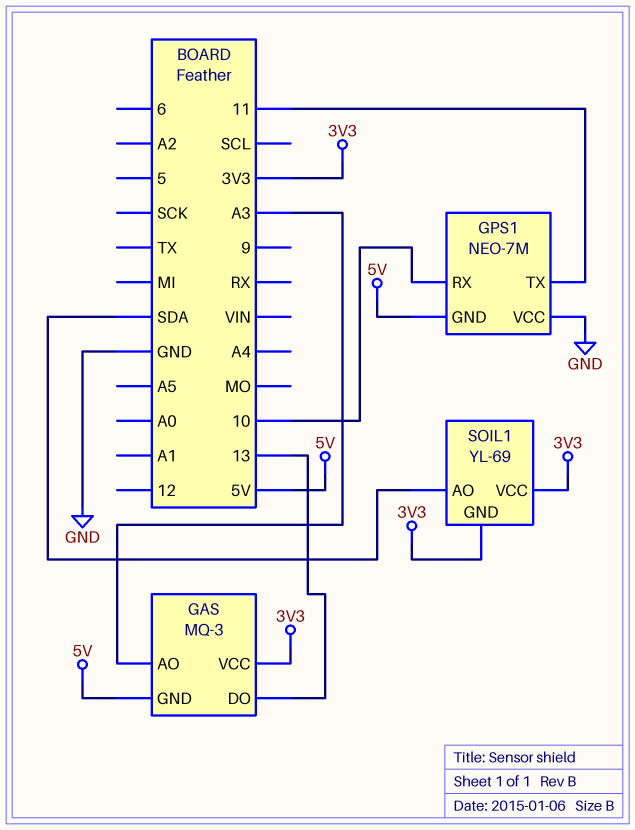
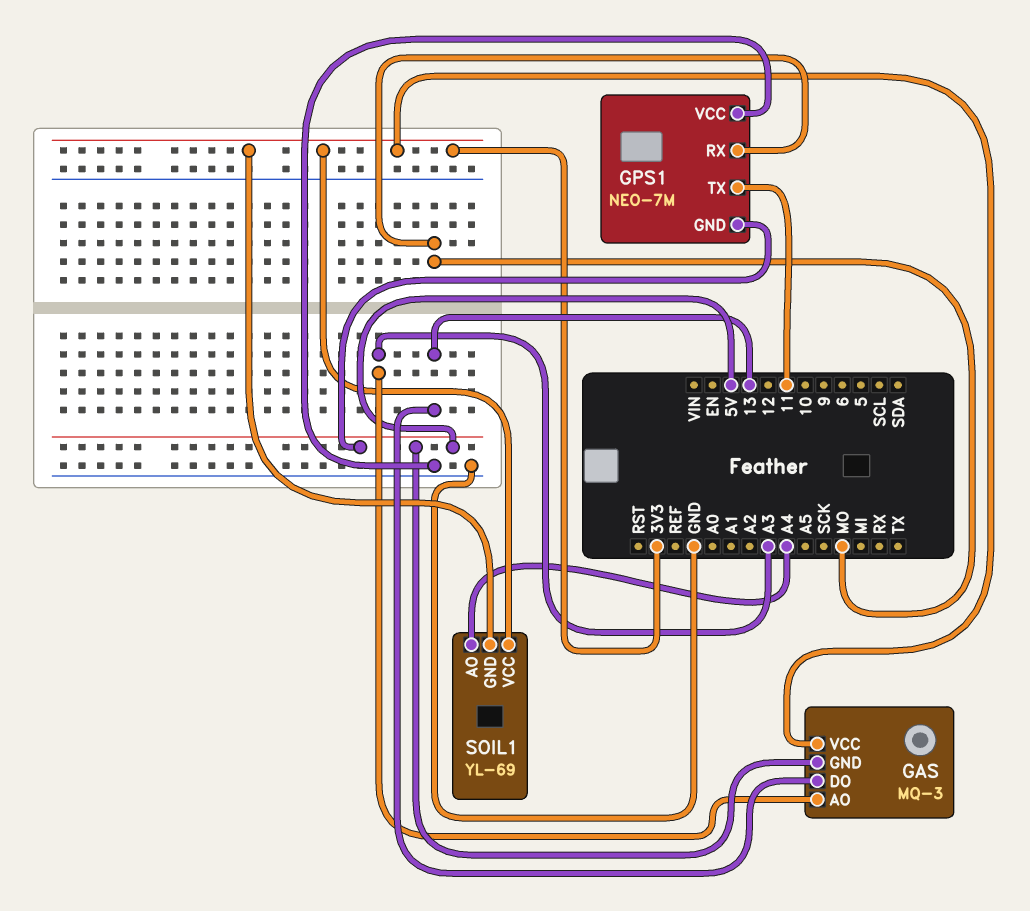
GPS1 pin RX: 10 -> MO
SOIL1 pin AO: SDA -> A4

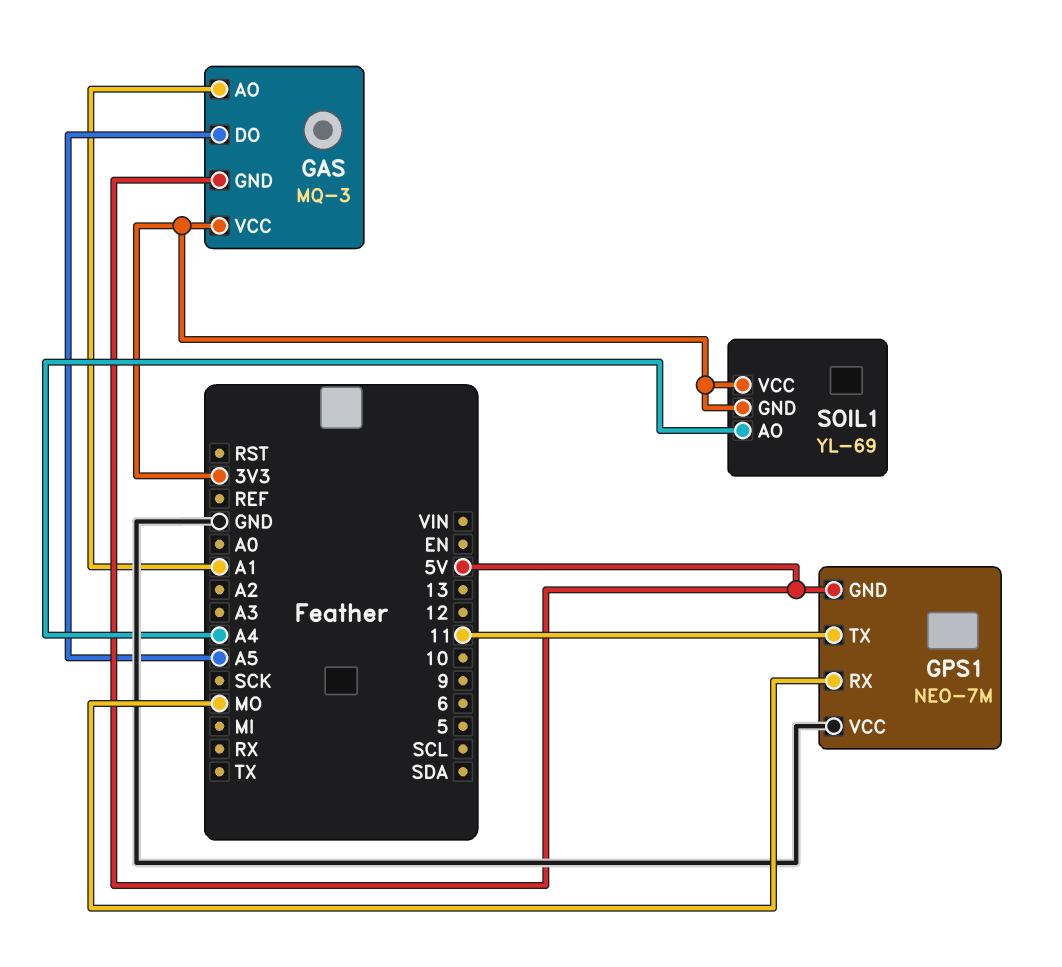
GAS pin AO: A3 -> A1
GAS pin DO: 13 -> A5

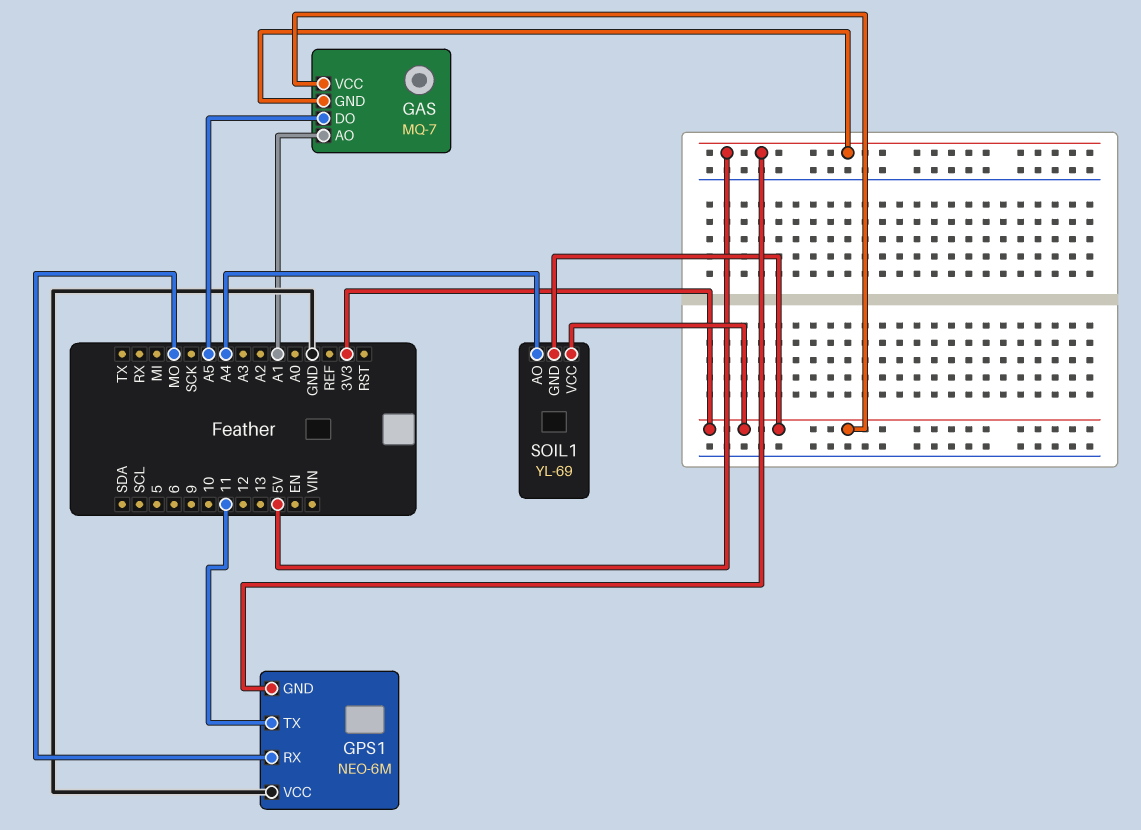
GAS: MQ-3 -> MQ-7
GPS1: NEO-7M -> NEO-6M

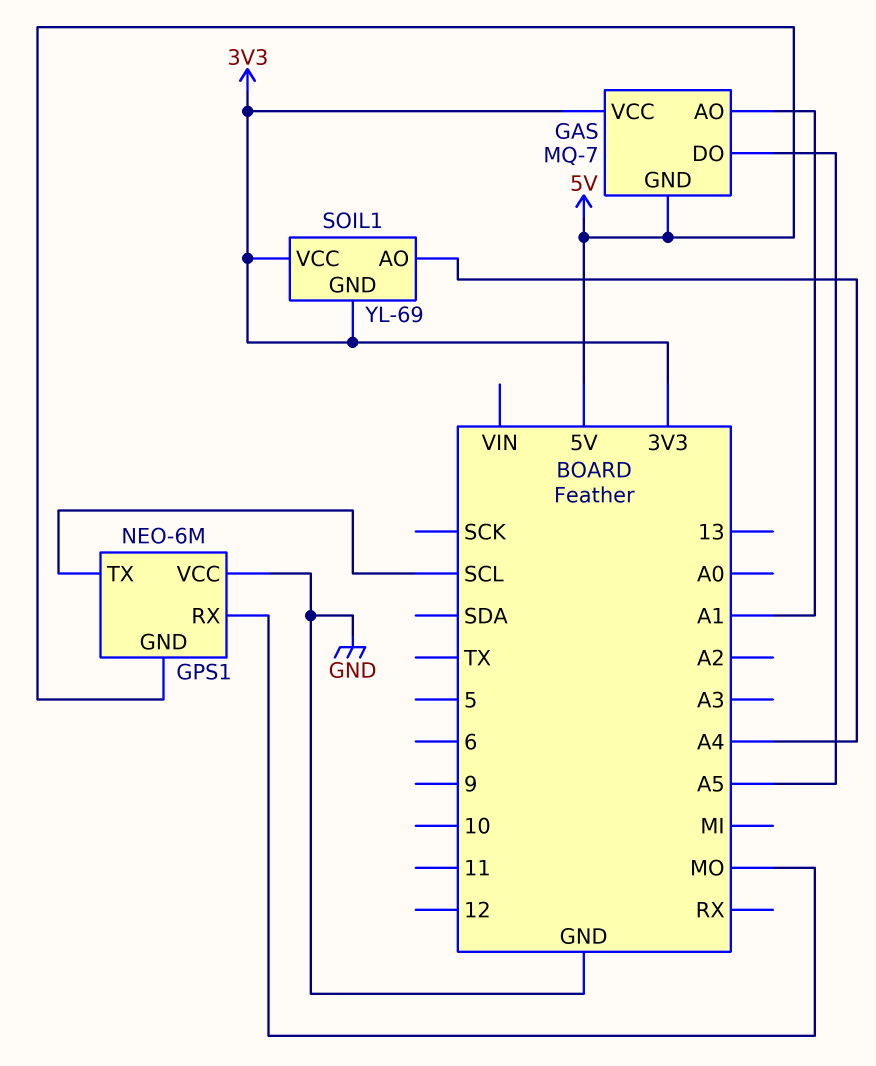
GPS1 pin TX: 11 -> SCL

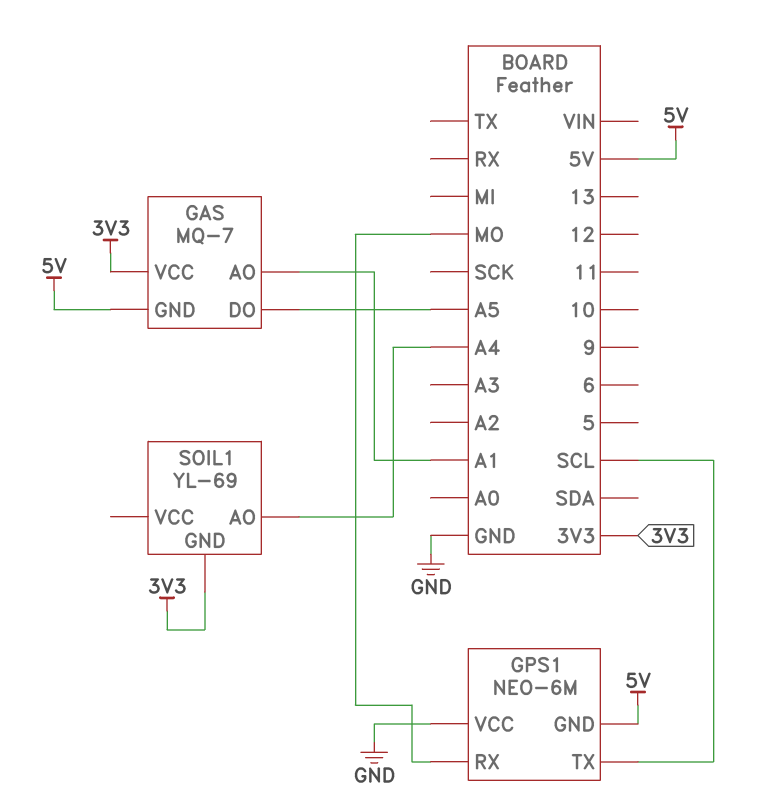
SOIL1 pin VCC: 3V3 -> none

